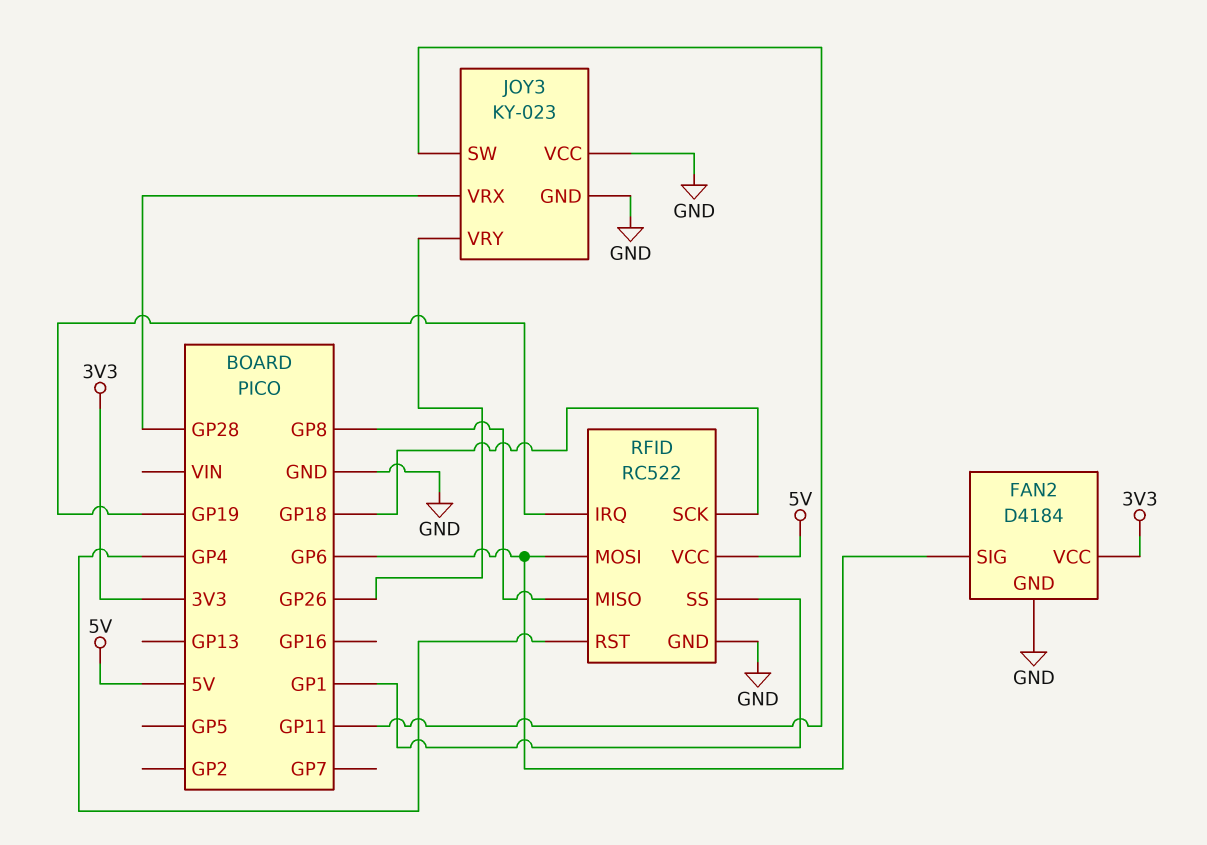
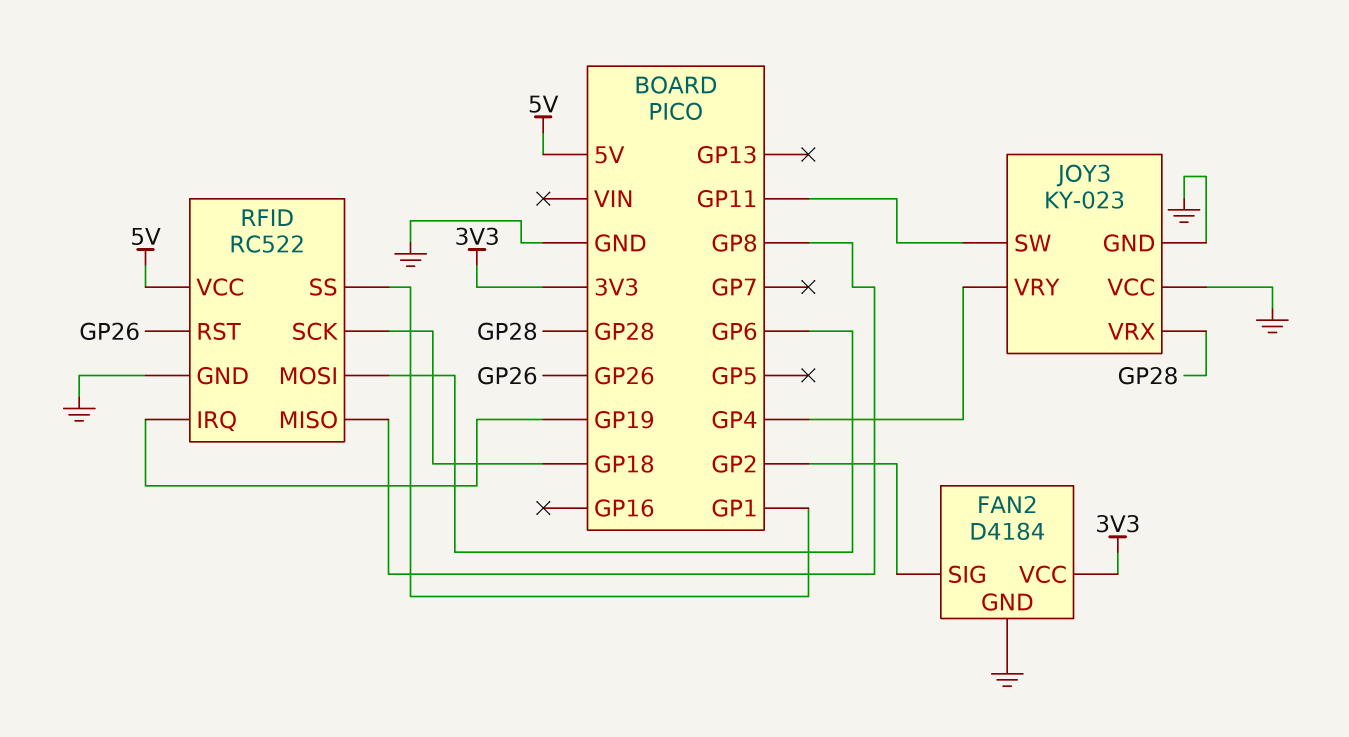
FAN2 pin SIG: GP6 -> GP2
JOY3 pin VRY: GP26 -> GP4
RFID pin RST: GP4 -> GP26

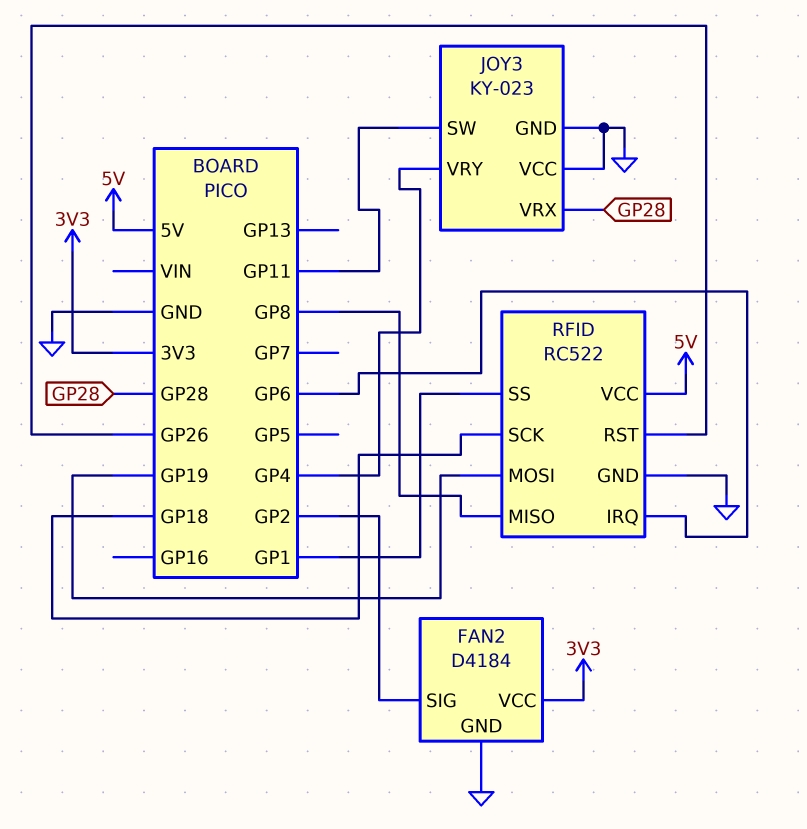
RFID pin IRQ: GP19 -> GP6
RFID pin MOSI: GP6 -> GP19

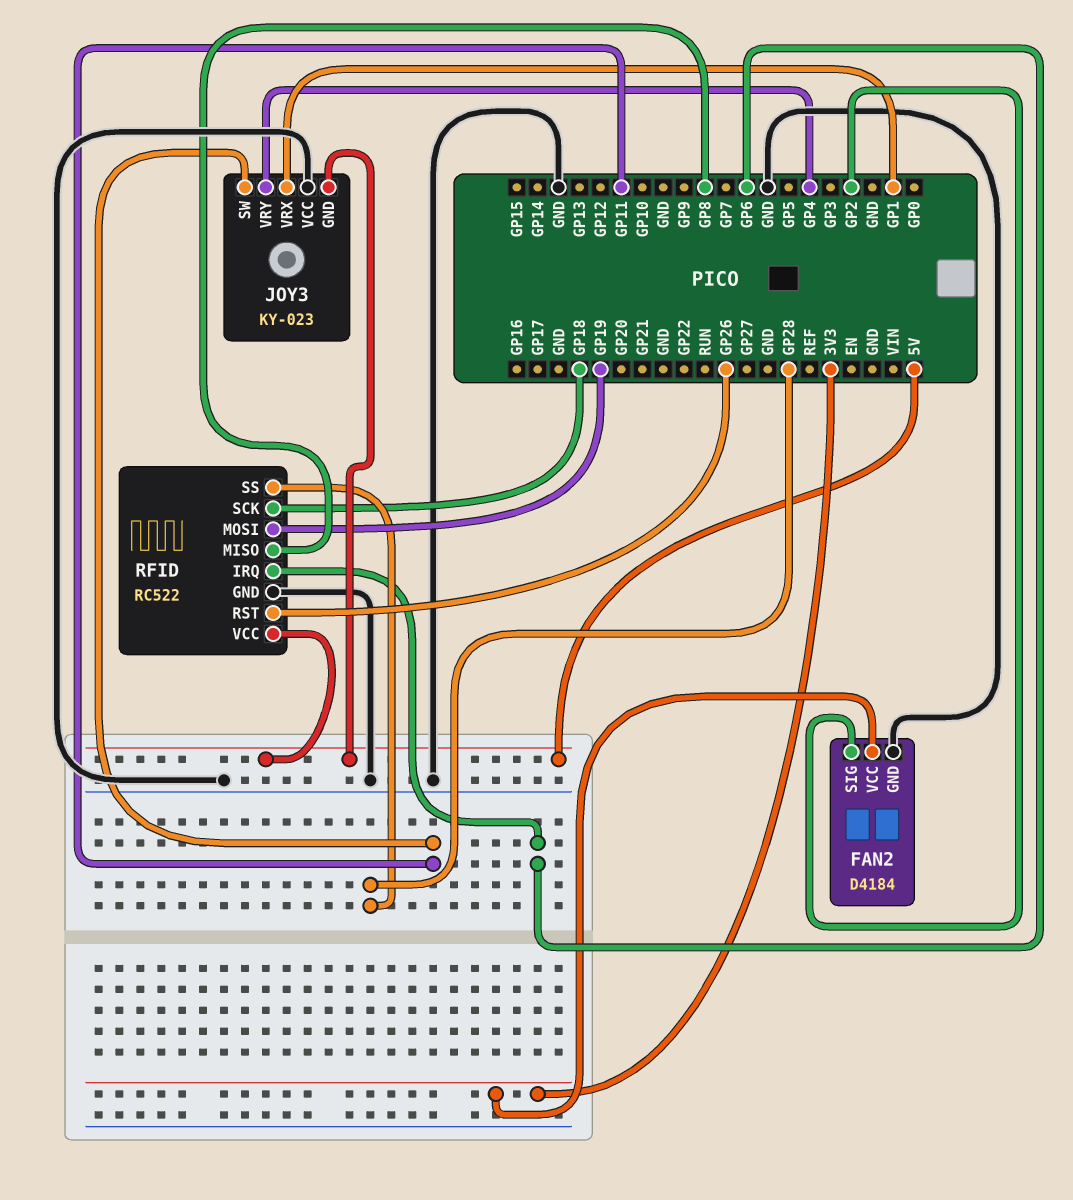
JOY3 pin GND: GND -> 5V
JOY3 pin VRX: GP28 -> GP1
RFID pin SS: GP1 -> GP28

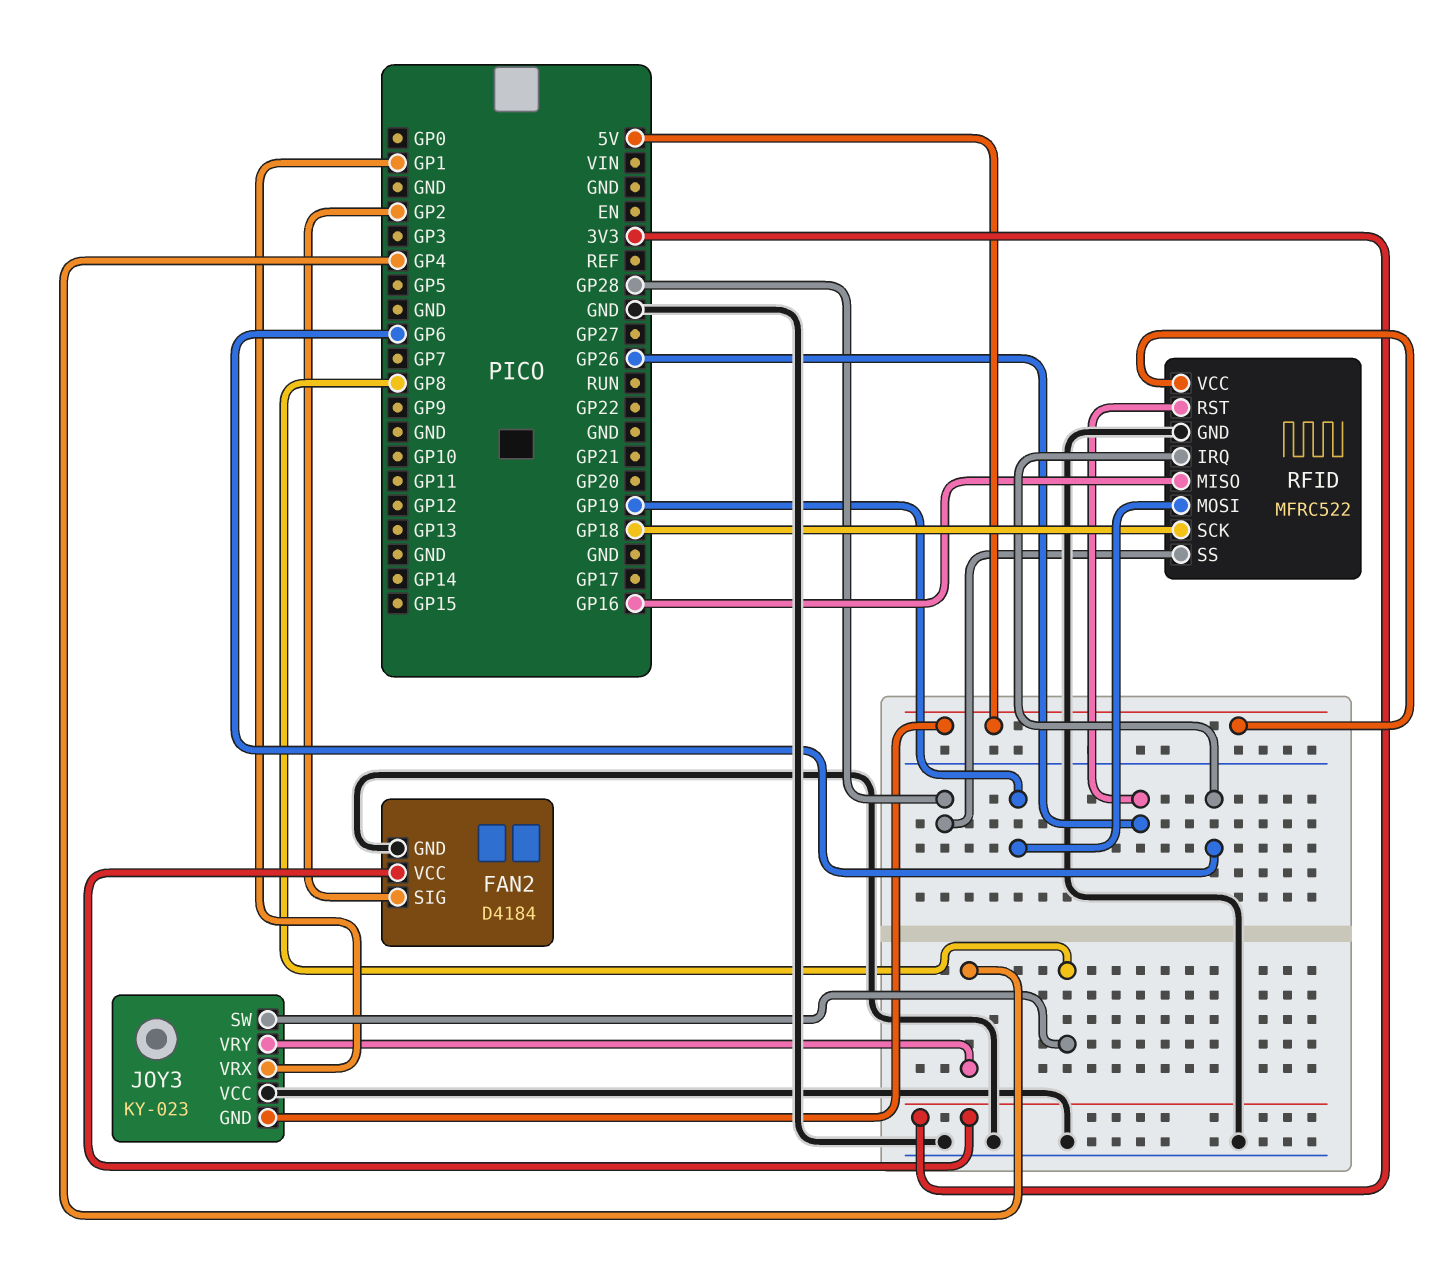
JOY3 pin SW: GP11 -> GP8
RFID: RC522 -> MFRC522
RFID pin MISO: GP8 -> GP16

